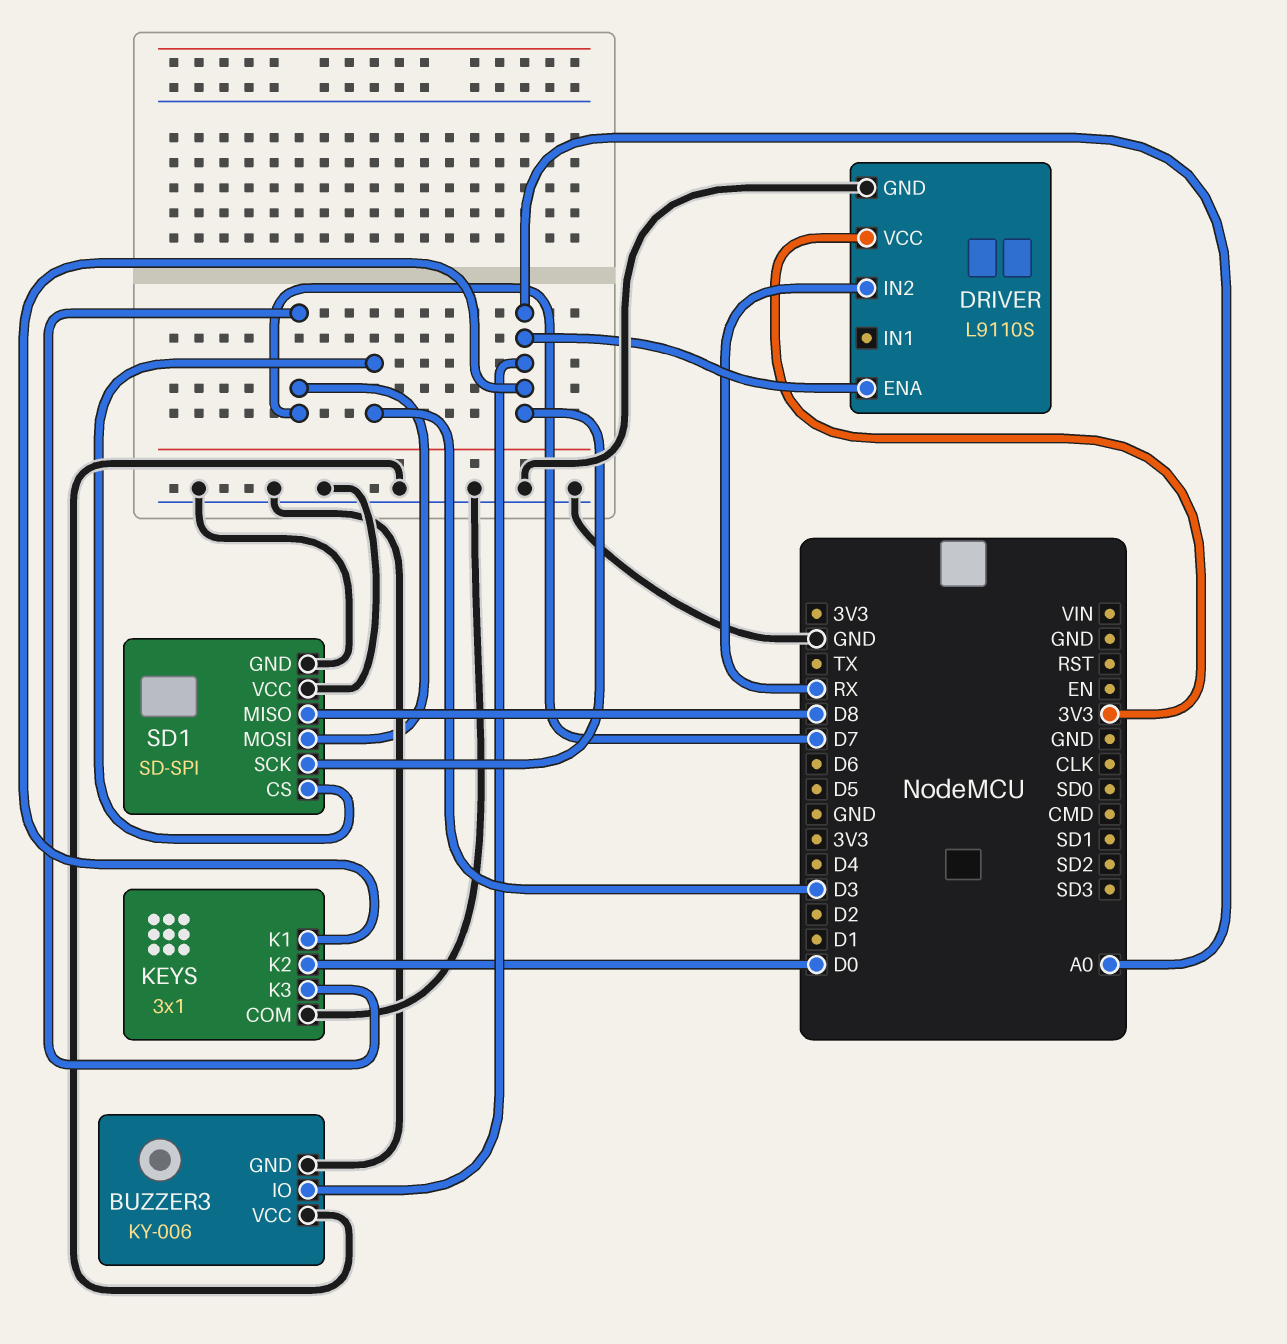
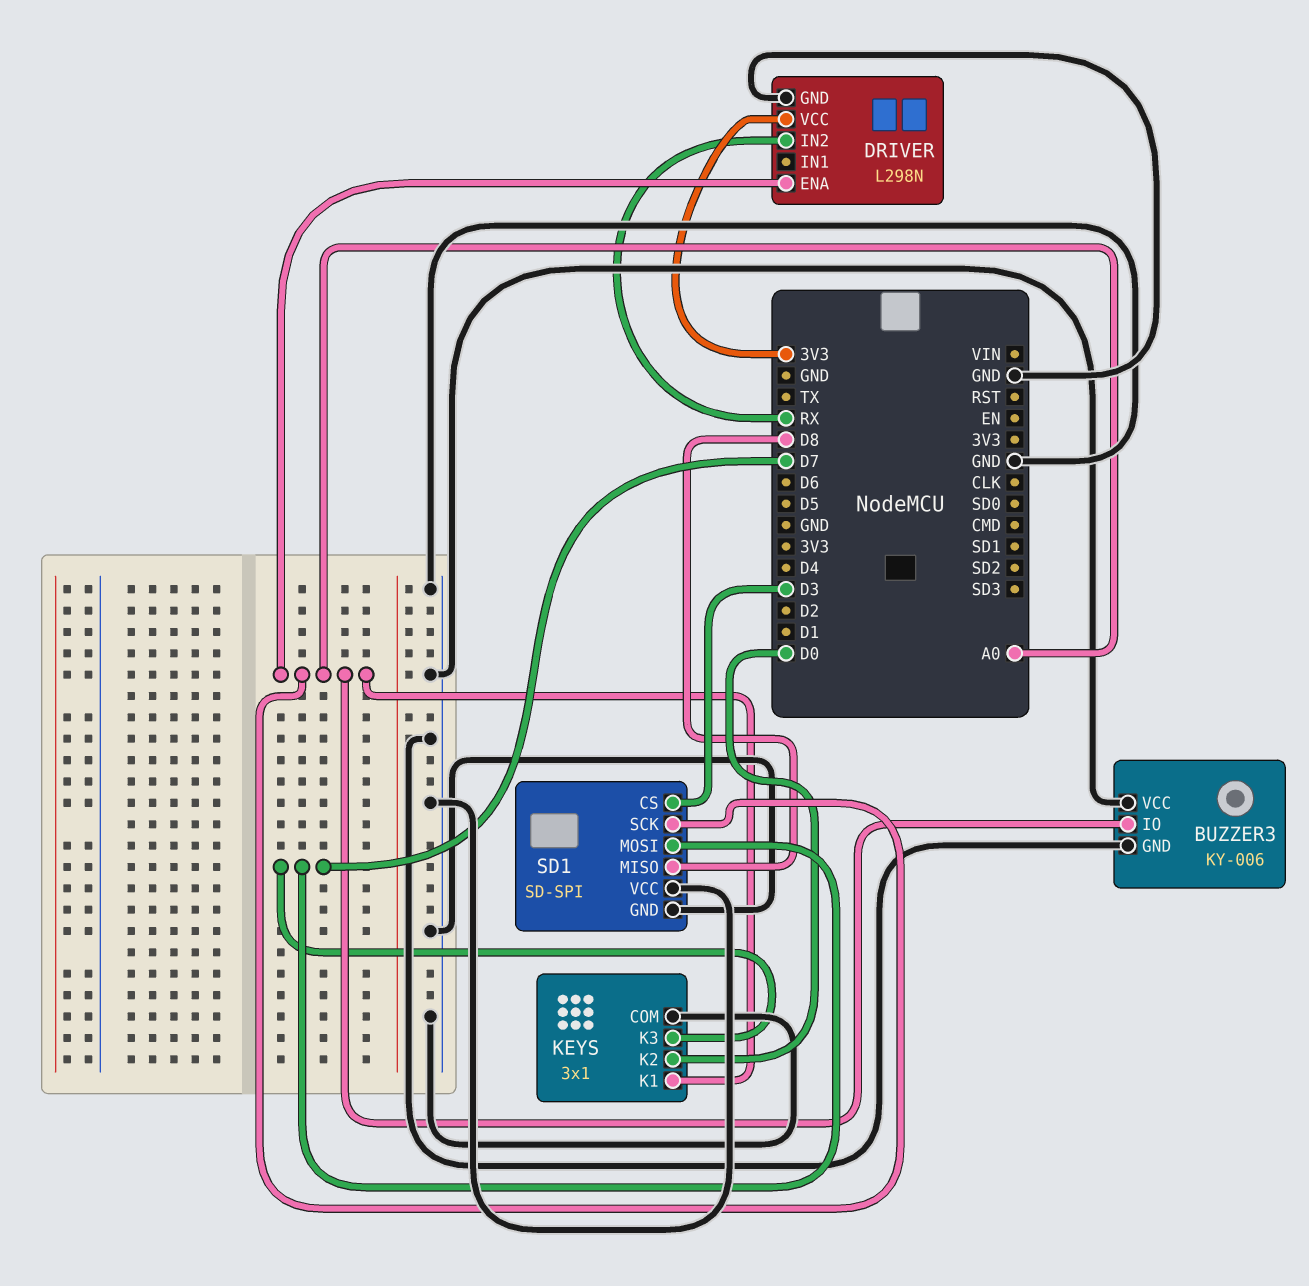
DRIVER: L9110S -> L298N

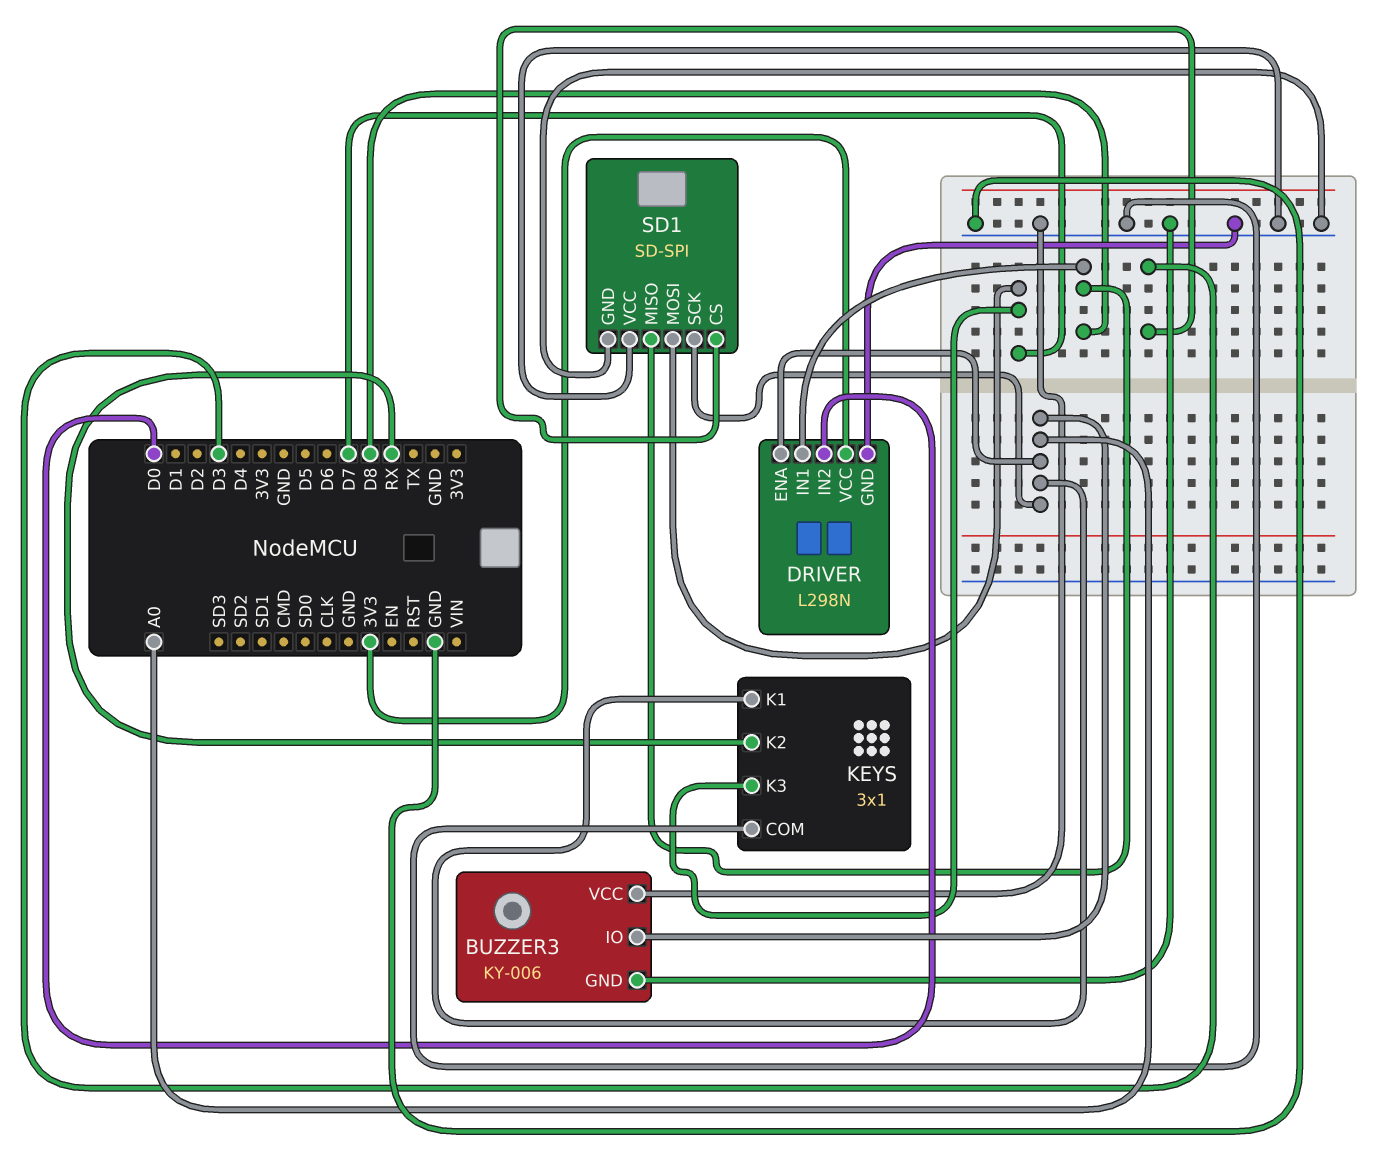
DRIVER pin IN1: none -> D8
DRIVER pin IN2: RX -> D0
KEYS pin K2: D0 -> RX

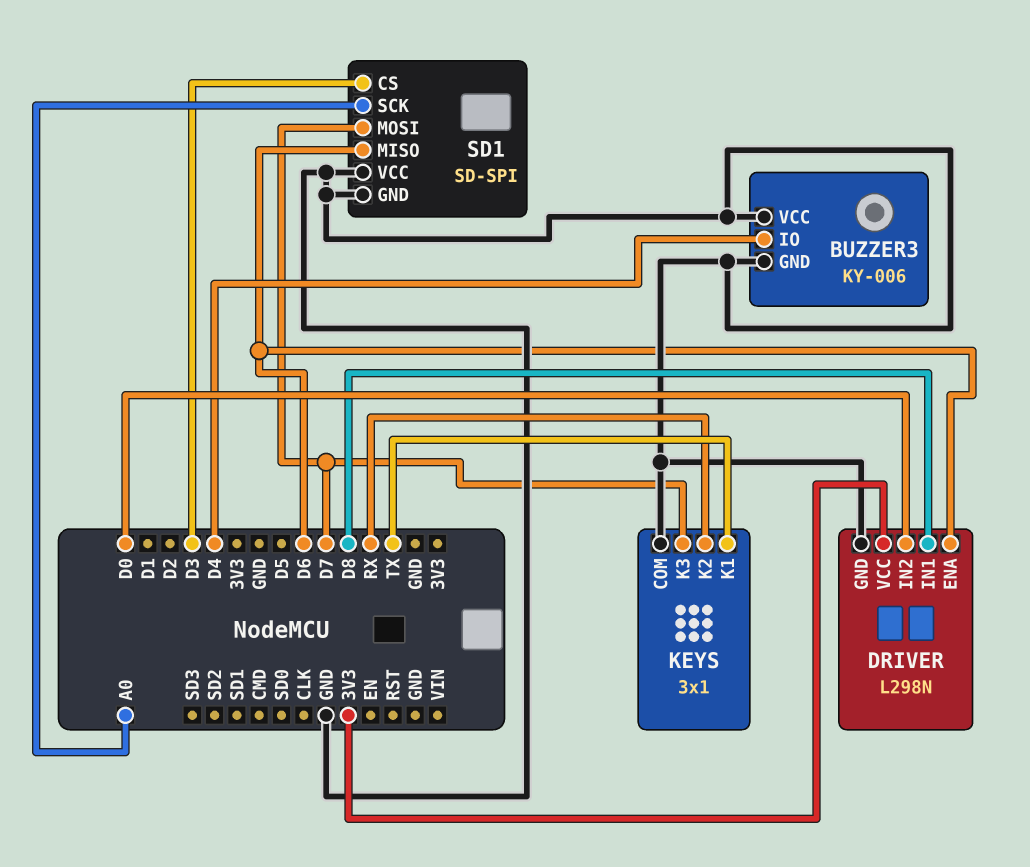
BUZZER3 pin IO: A0 -> D4
DRIVER pin ENA: A0 -> D6
KEYS pin K1: A0 -> TX
SD1 pin MISO: D8 -> D6

